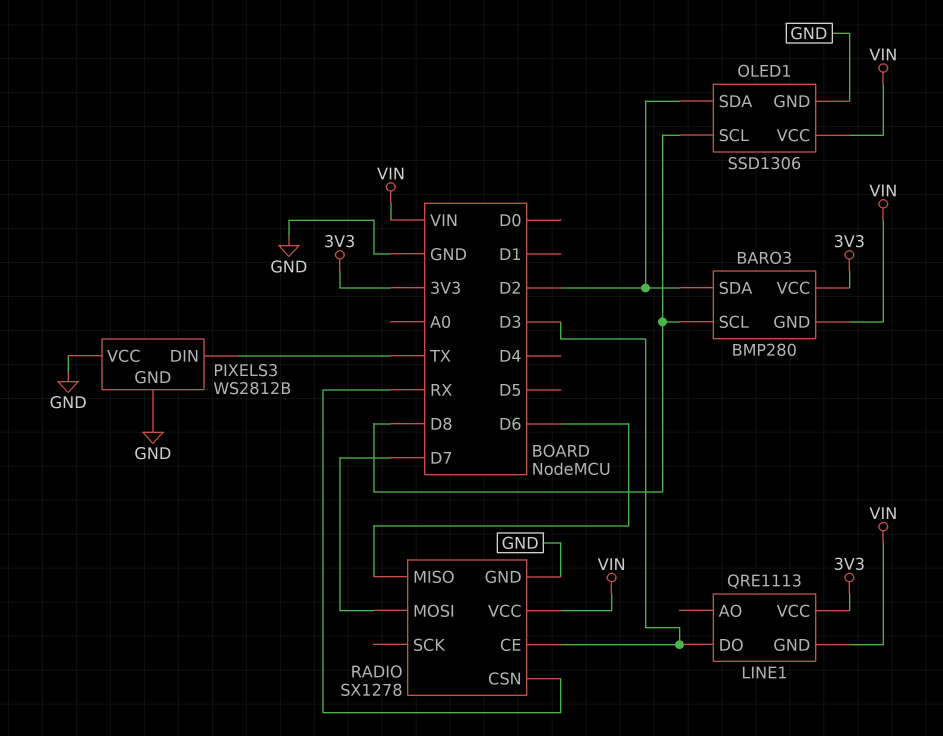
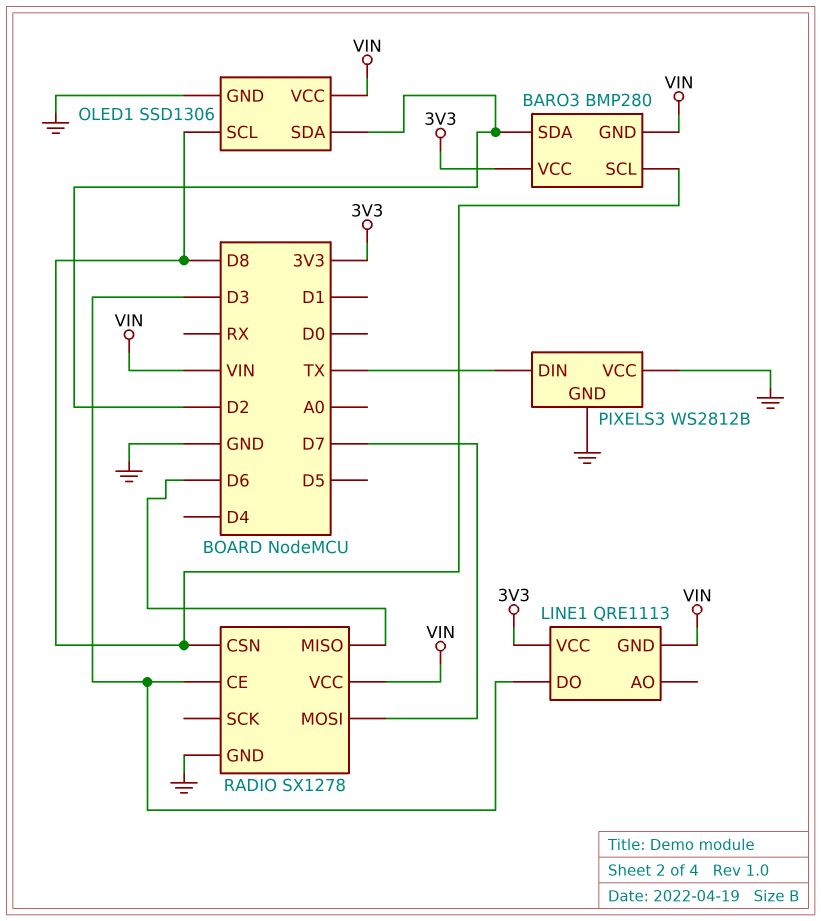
RADIO pin CSN: RX -> D8

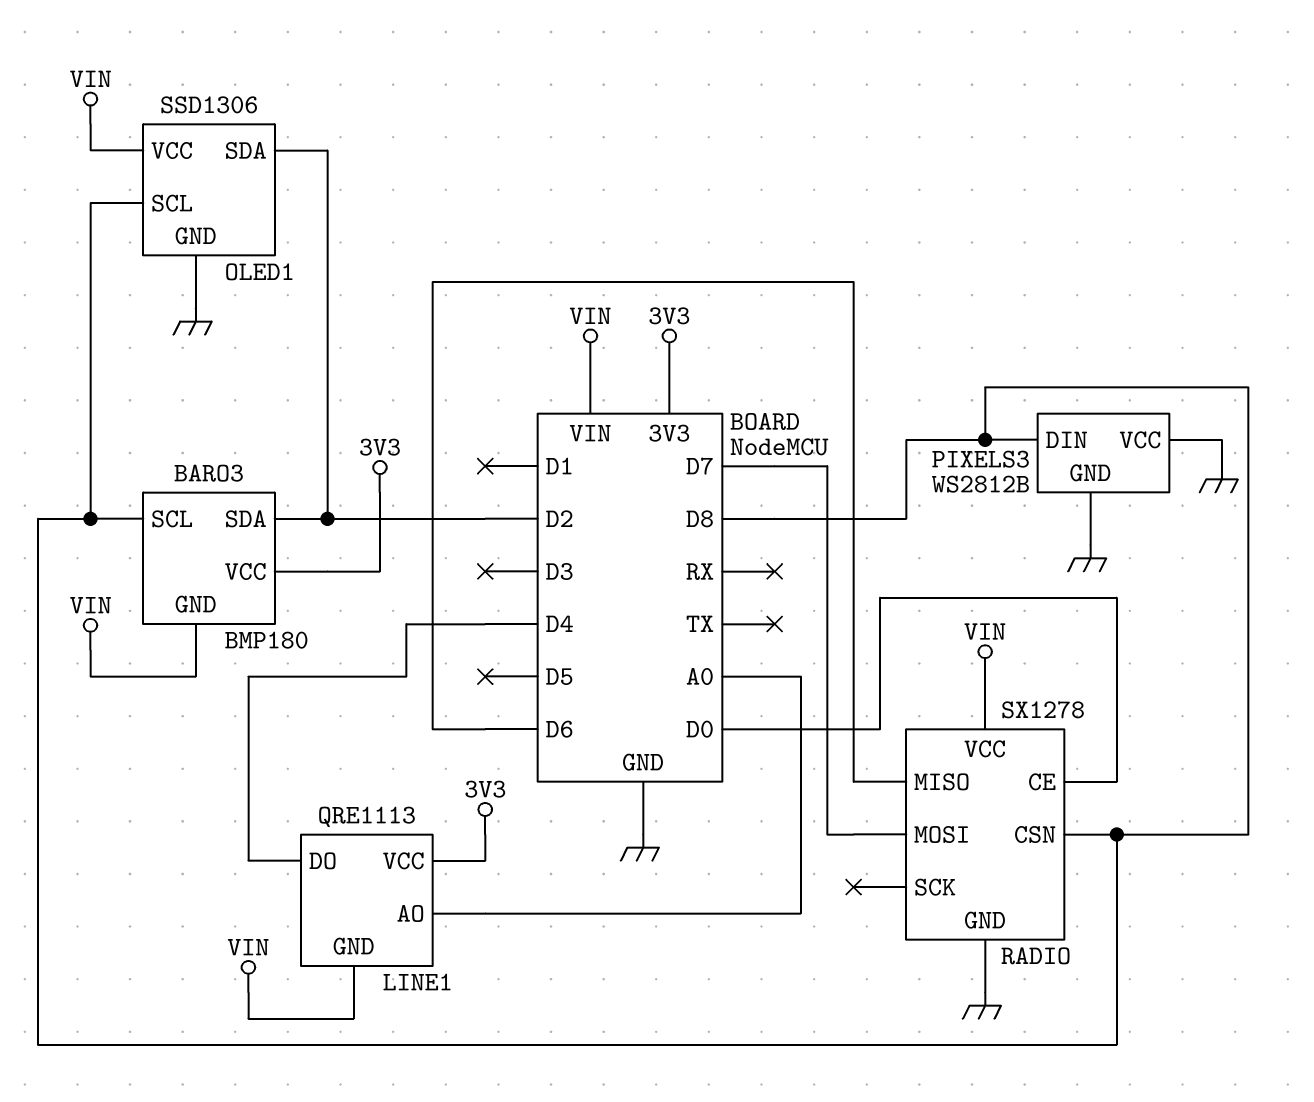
BARO3: BMP280 -> BMP180
LINE1 pin AO: none -> A0
LINE1 pin DO: D3 -> D4
PIXELS3 pin DIN: TX -> D8
RADIO pin CE: D3 -> D0

